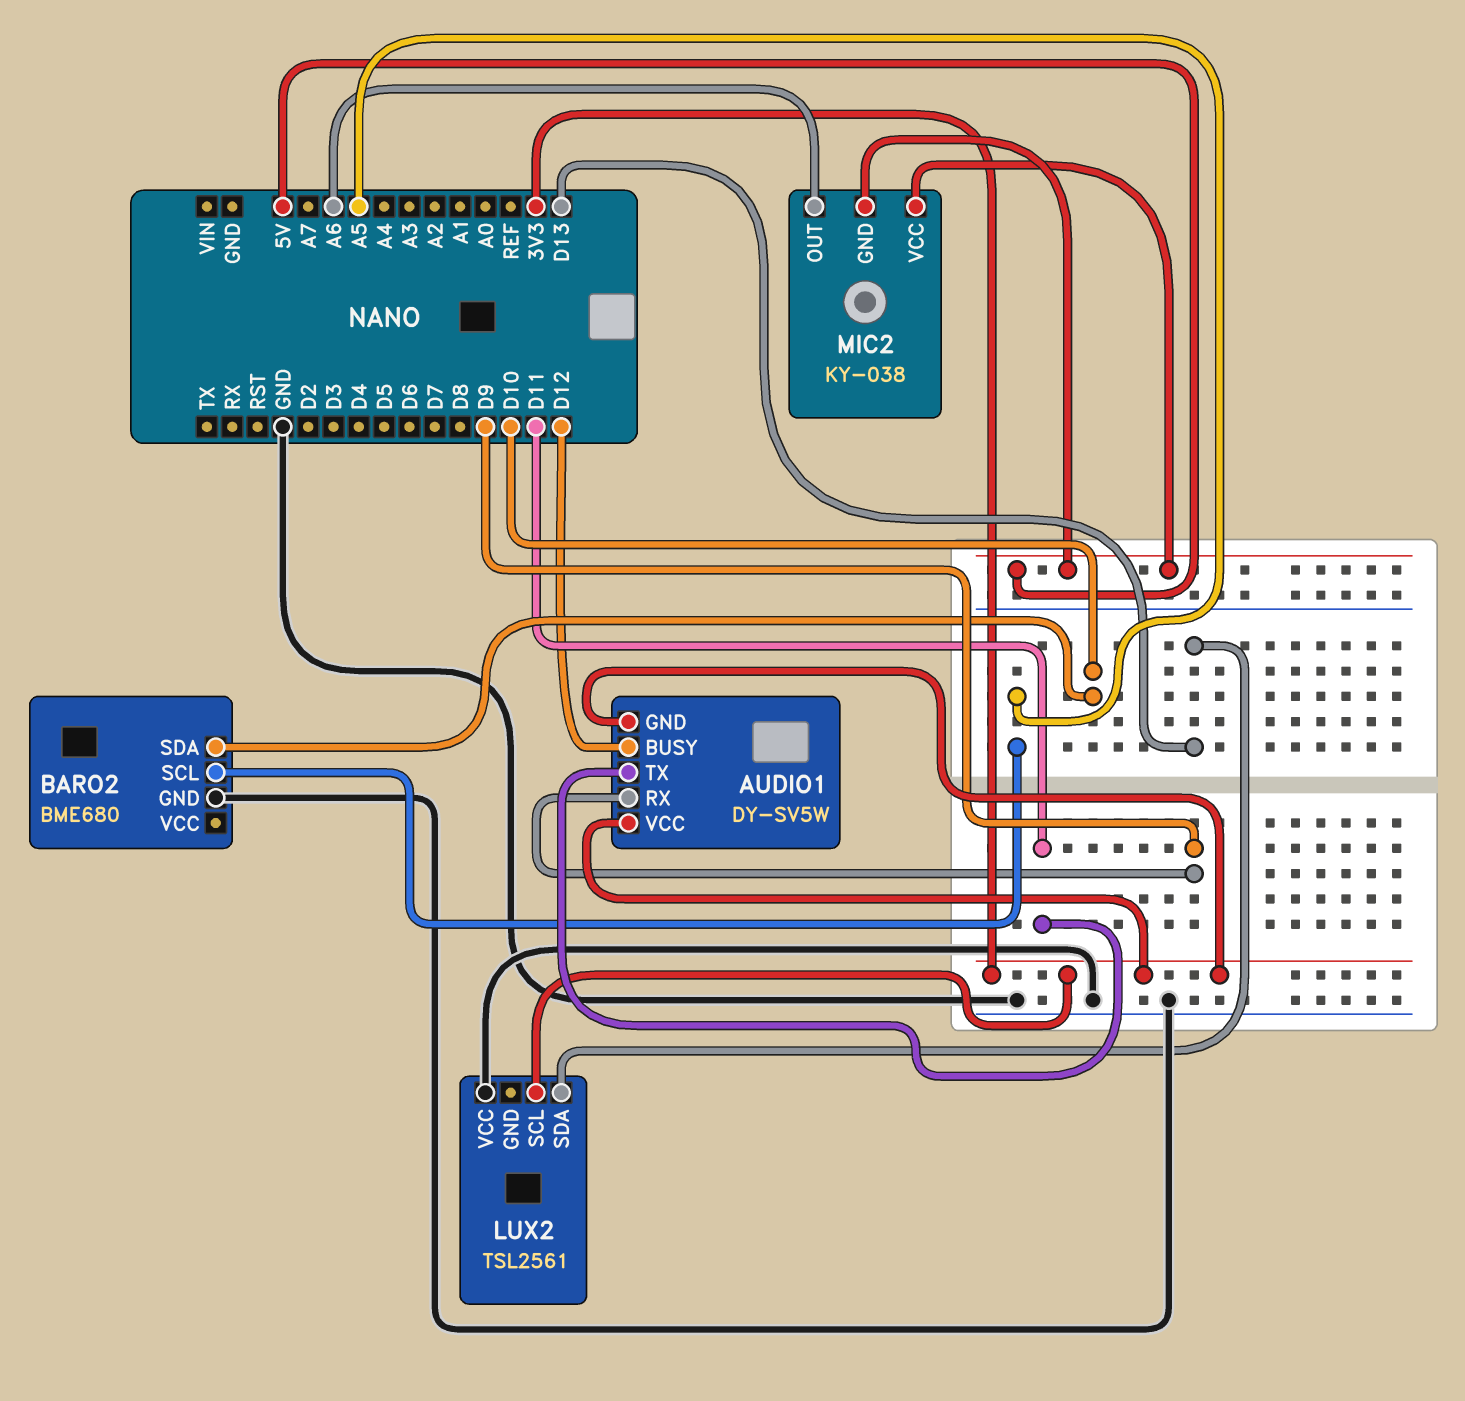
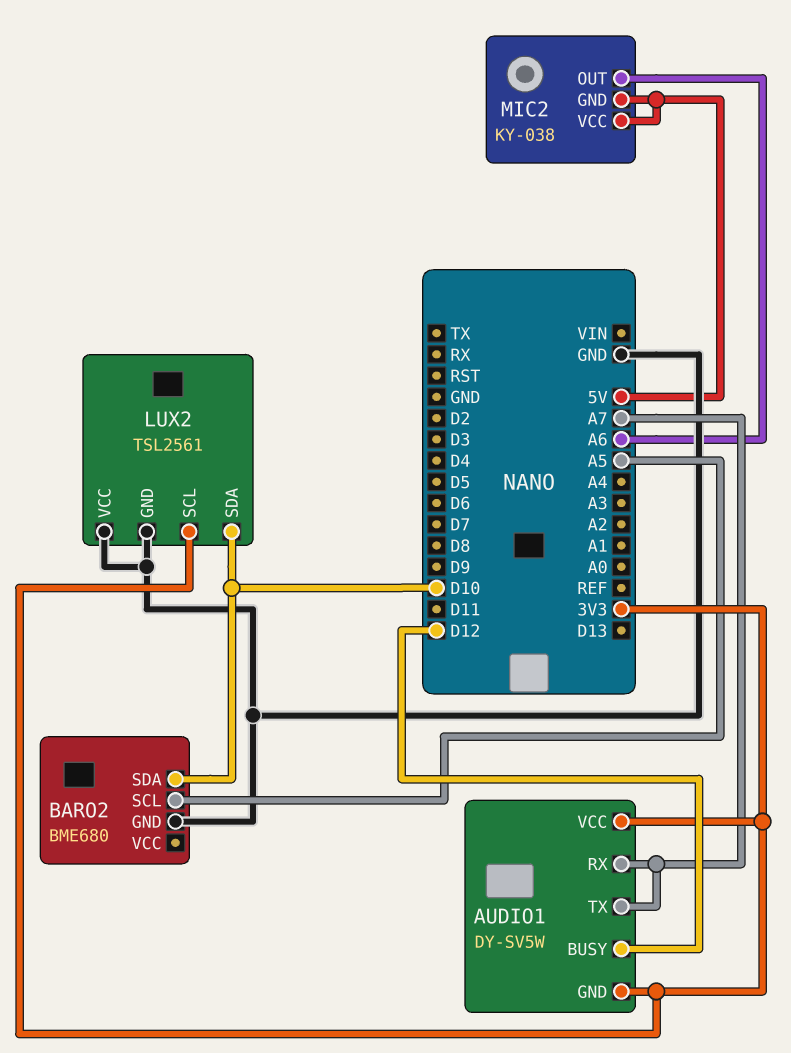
AUDIO1 pin RX: D9 -> A7
AUDIO1 pin TX: D11 -> A7
LUX2 pin GND: none -> GND
LUX2 pin SDA: D13 -> D10

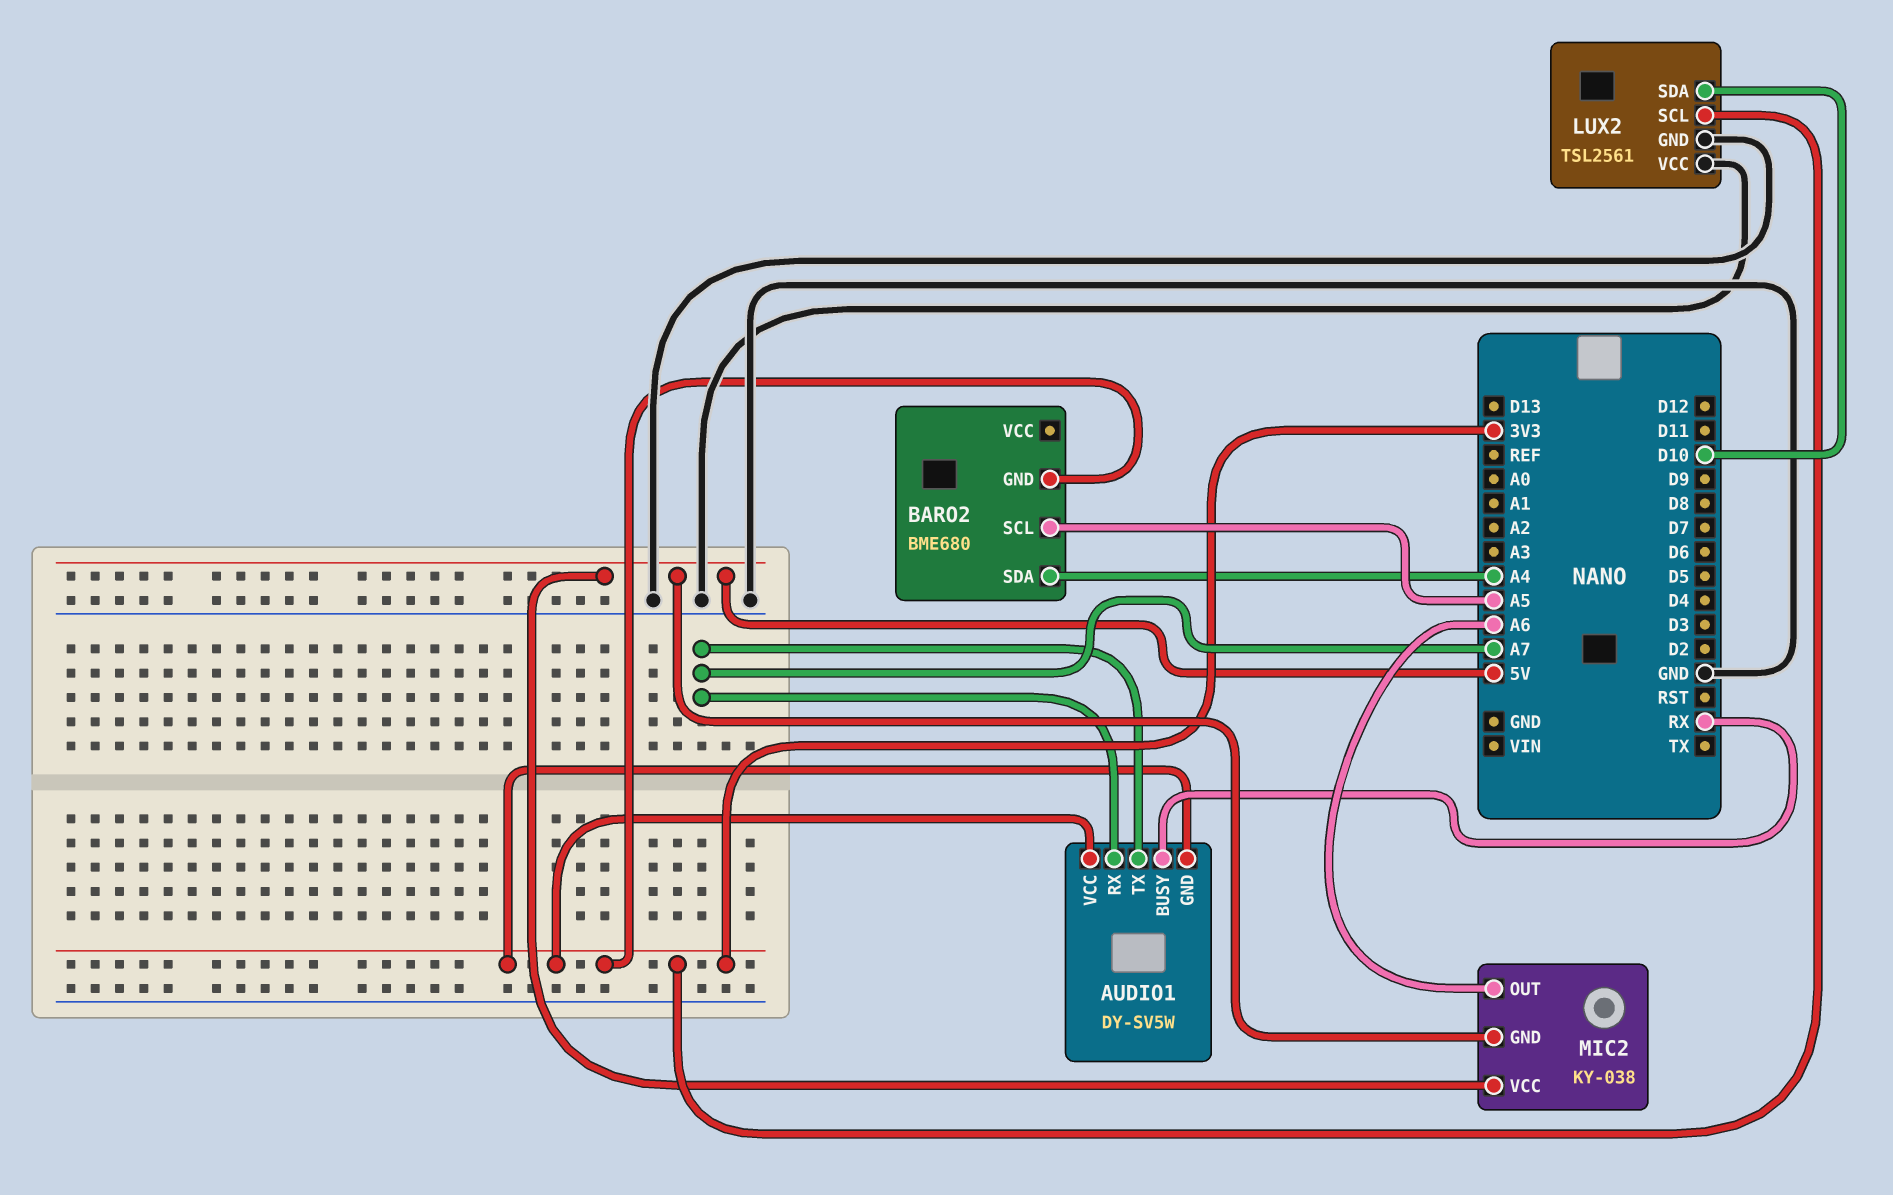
AUDIO1 pin BUSY: D12 -> RX
BARO2 pin GND: GND -> 3V3
BARO2 pin SDA: D10 -> A4

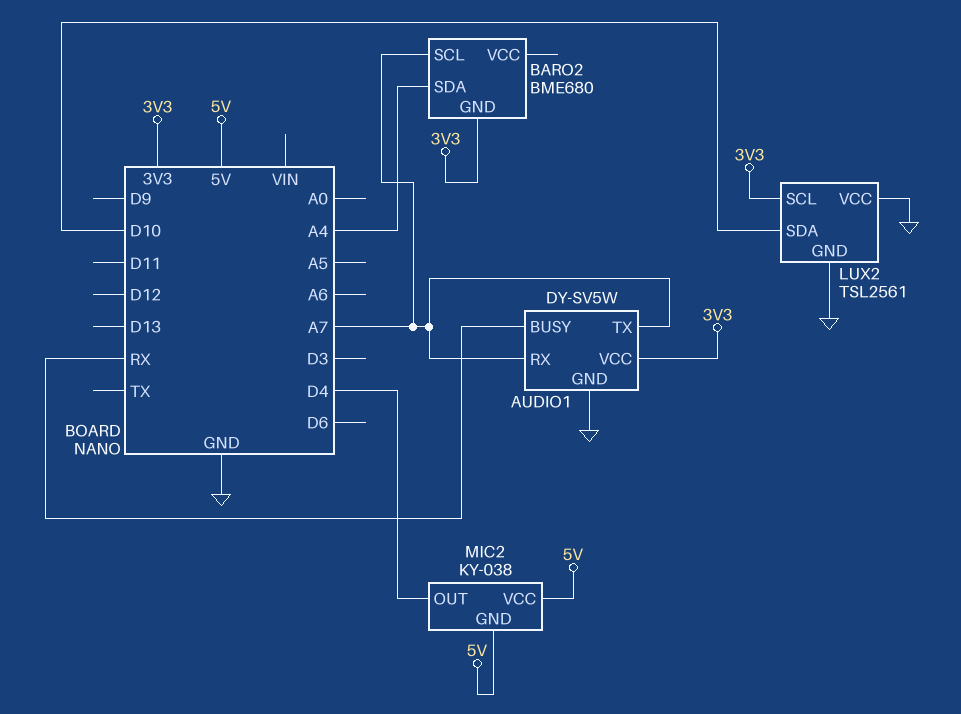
AUDIO1 pin GND: 3V3 -> GND
BARO2 pin SCL: A5 -> A7
MIC2 pin OUT: A6 -> D4

